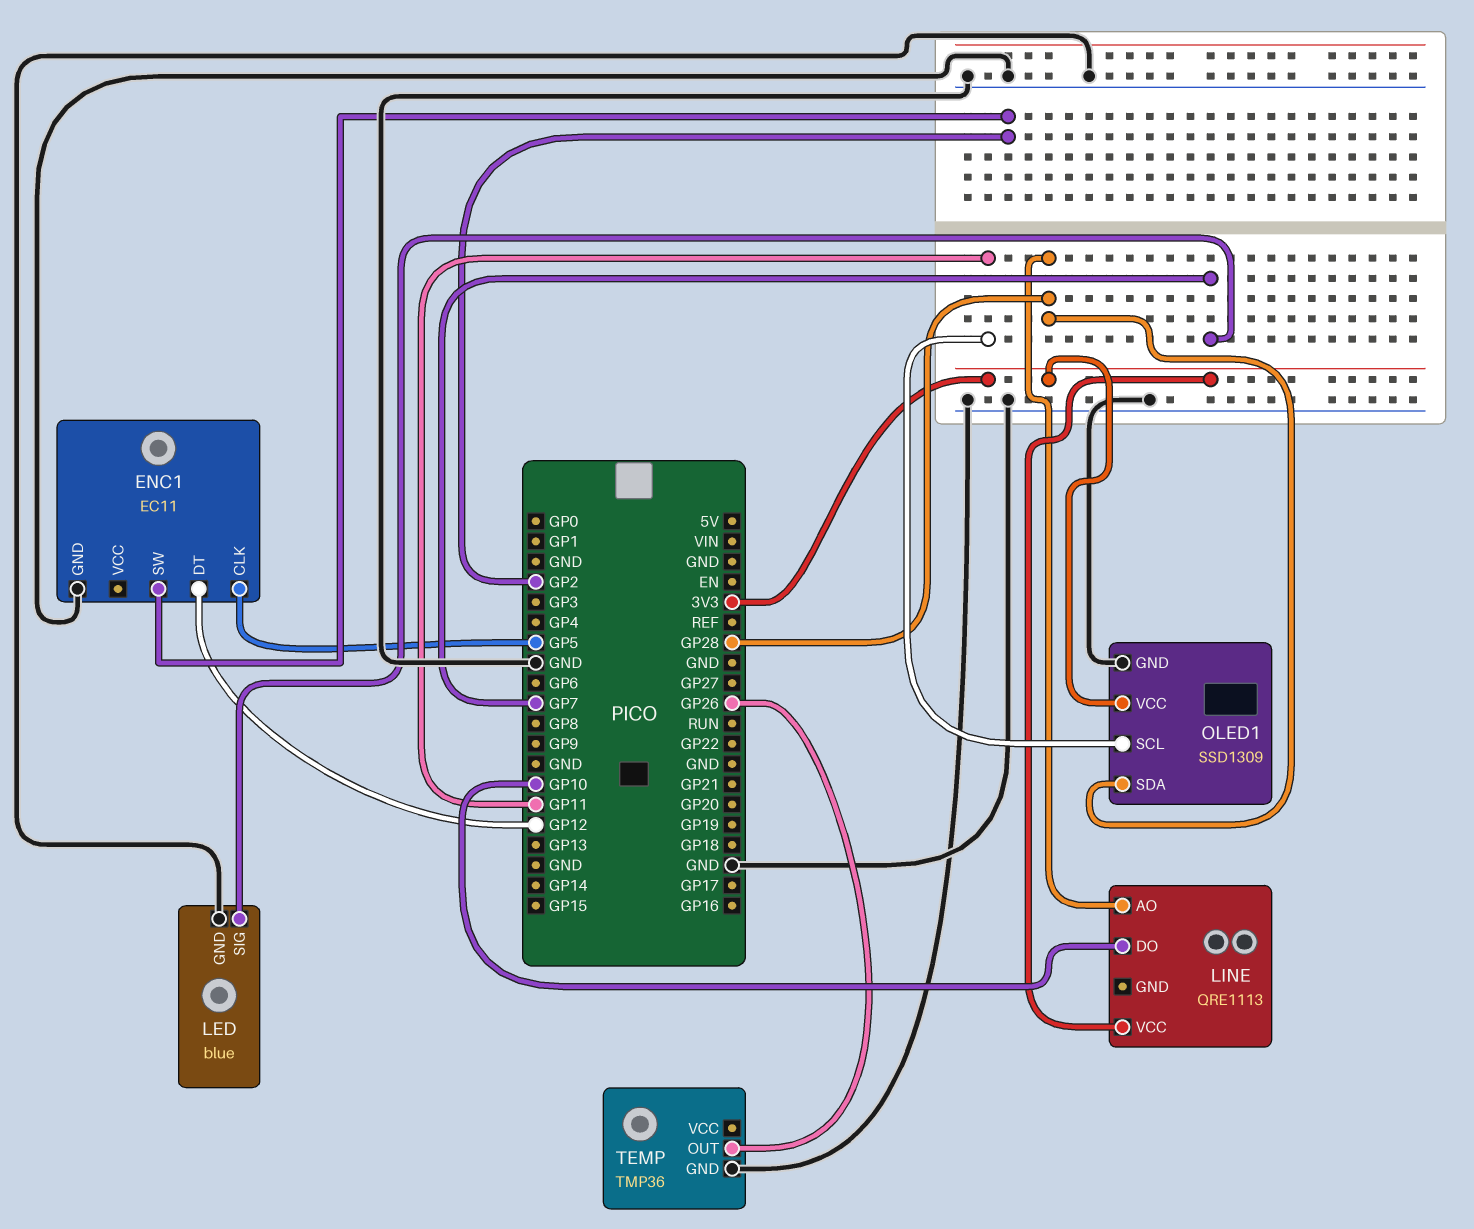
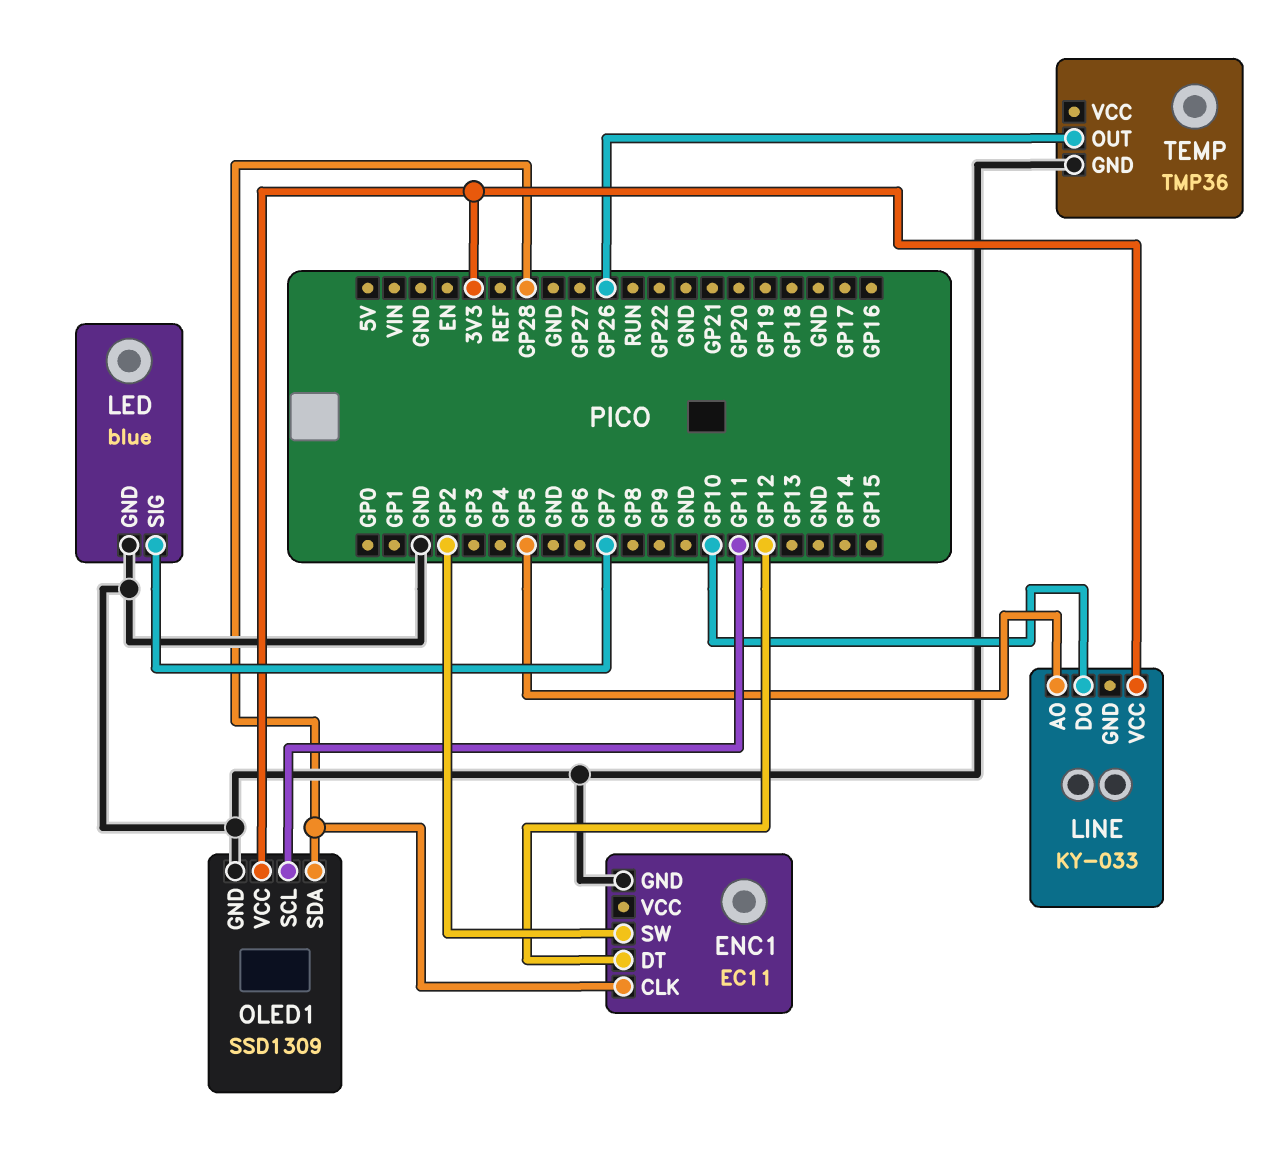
ENC1 pin CLK: GP5 -> GP28
LINE: QRE1113 -> KY-033
LINE pin AO: GP28 -> GP5

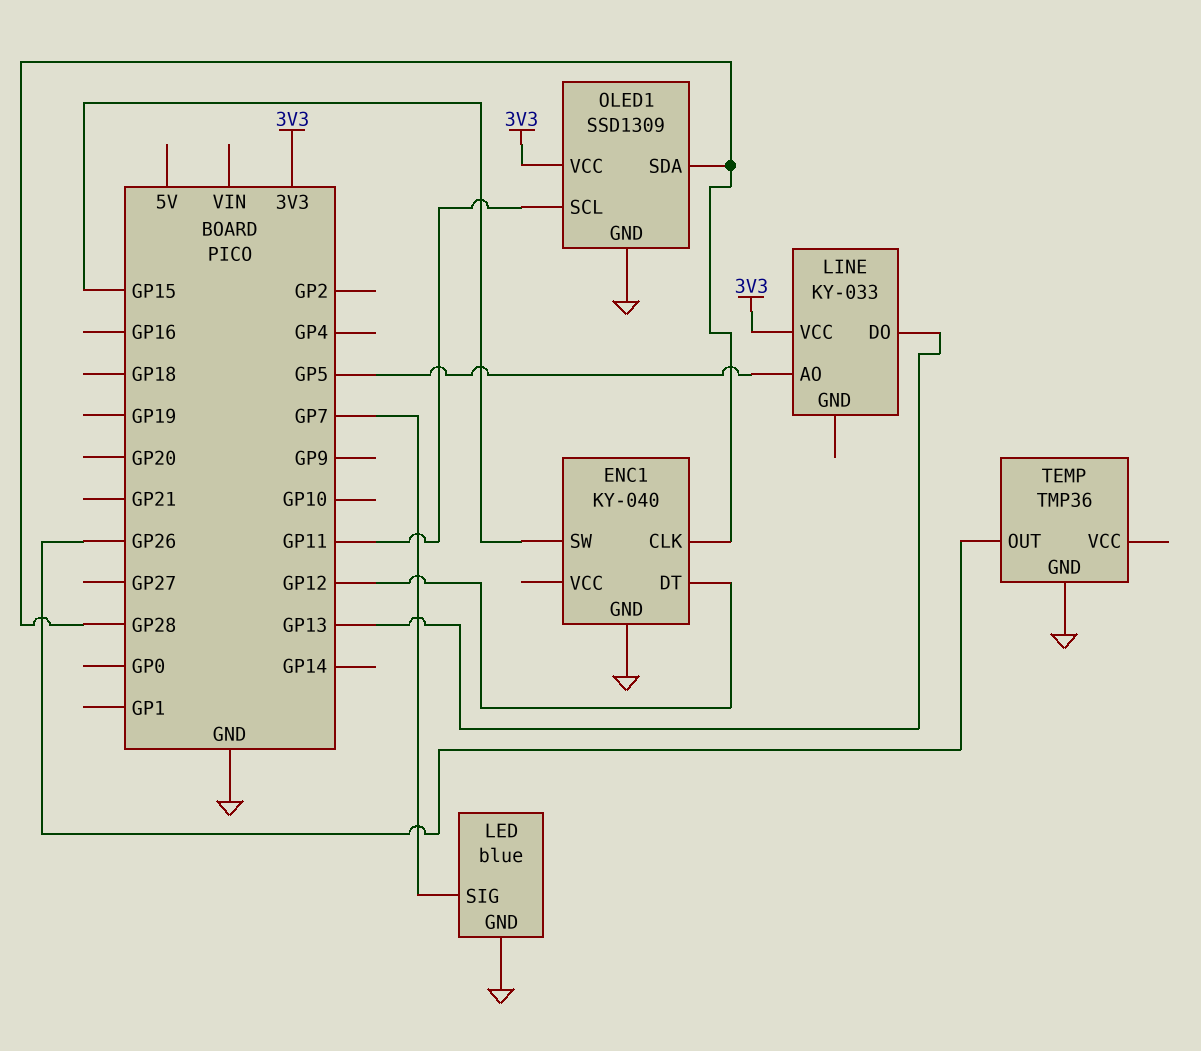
ENC1: EC11 -> KY-040
ENC1 pin SW: GP2 -> GP15
LINE pin DO: GP10 -> GP13

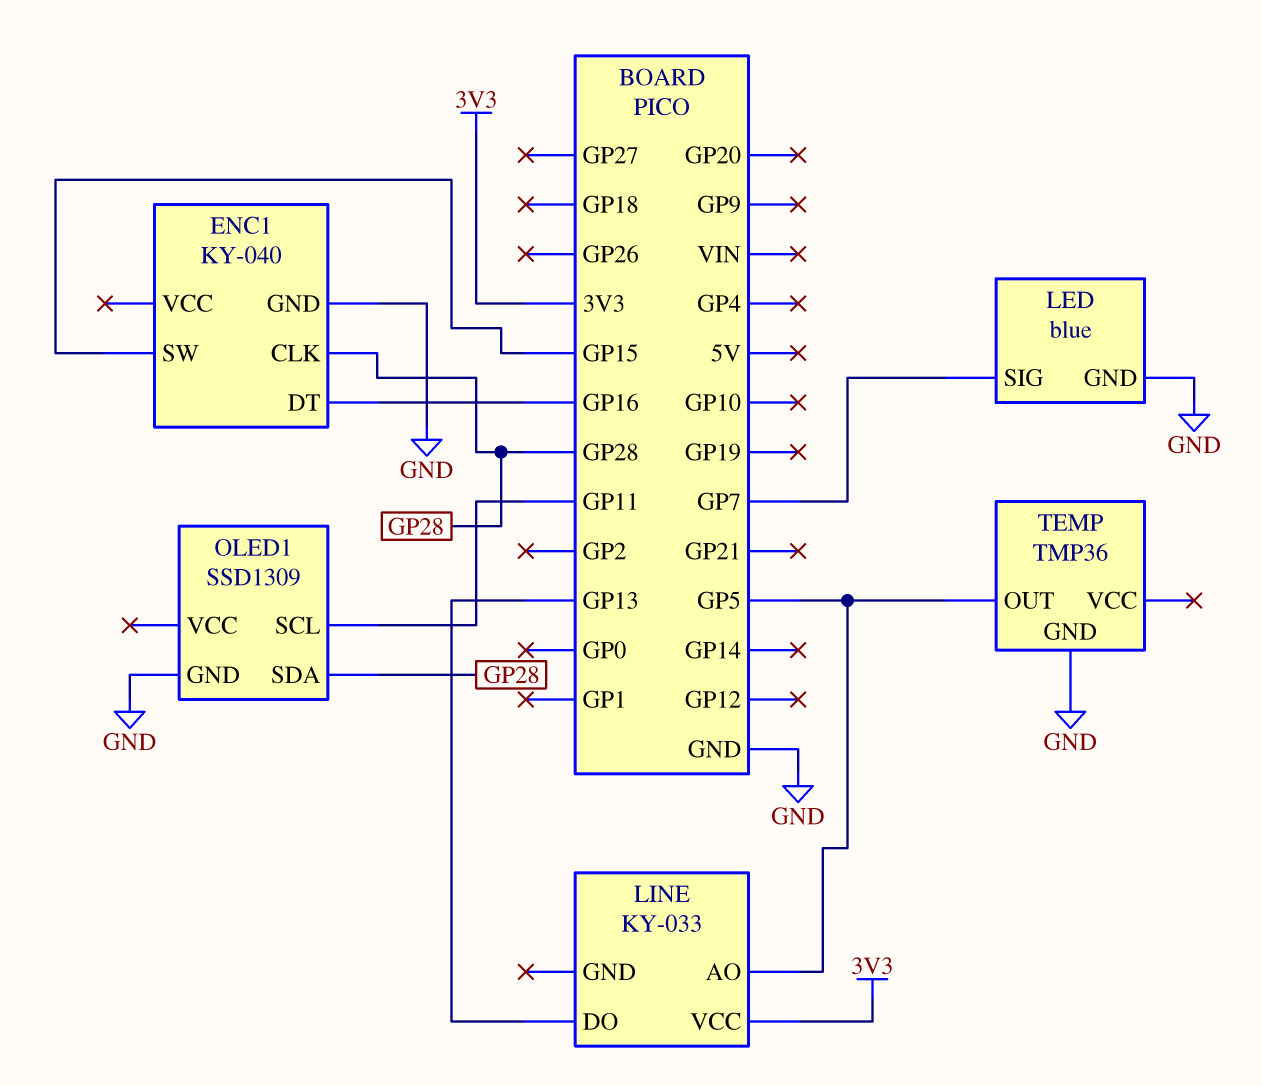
ENC1 pin DT: GP12 -> GP16
OLED1 pin VCC: 3V3 -> none
TEMP pin OUT: GP26 -> GP5

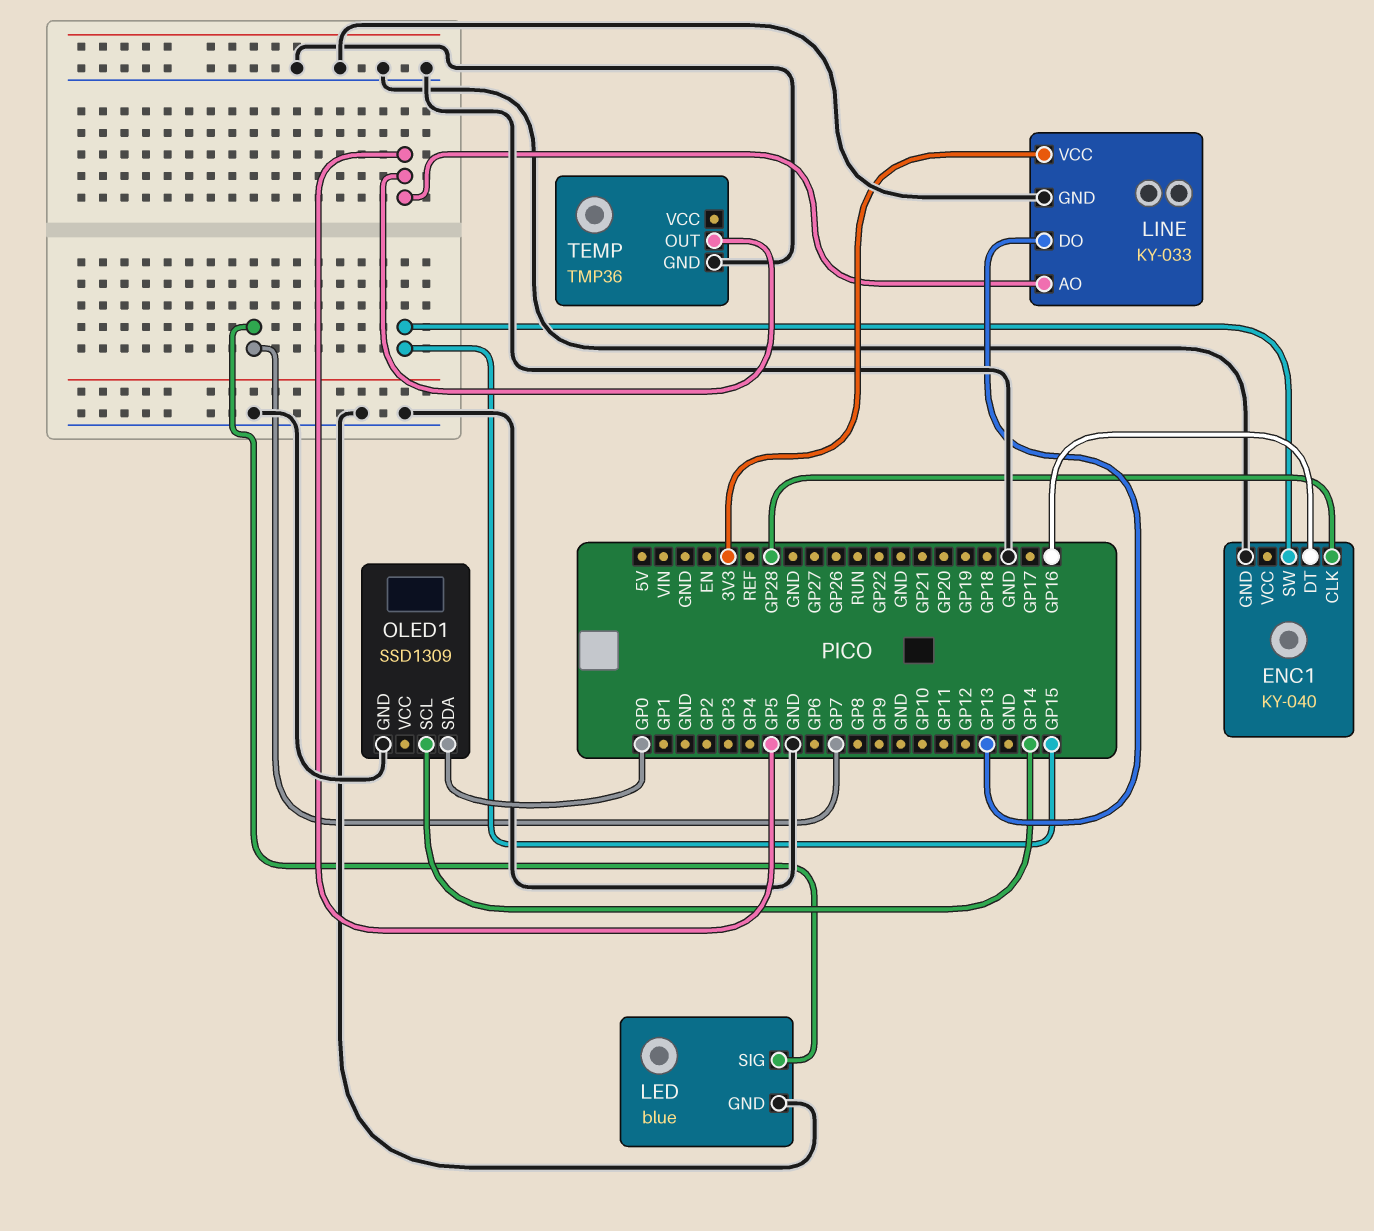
LINE pin GND: none -> GND
OLED1 pin SCL: GP11 -> GP14
OLED1 pin SDA: GP28 -> GP0

